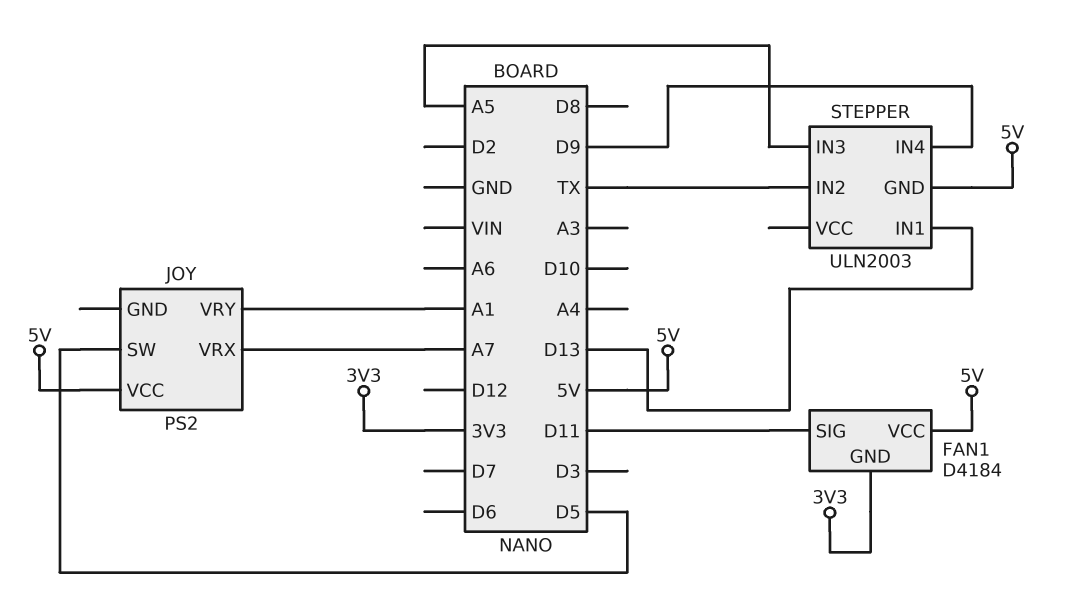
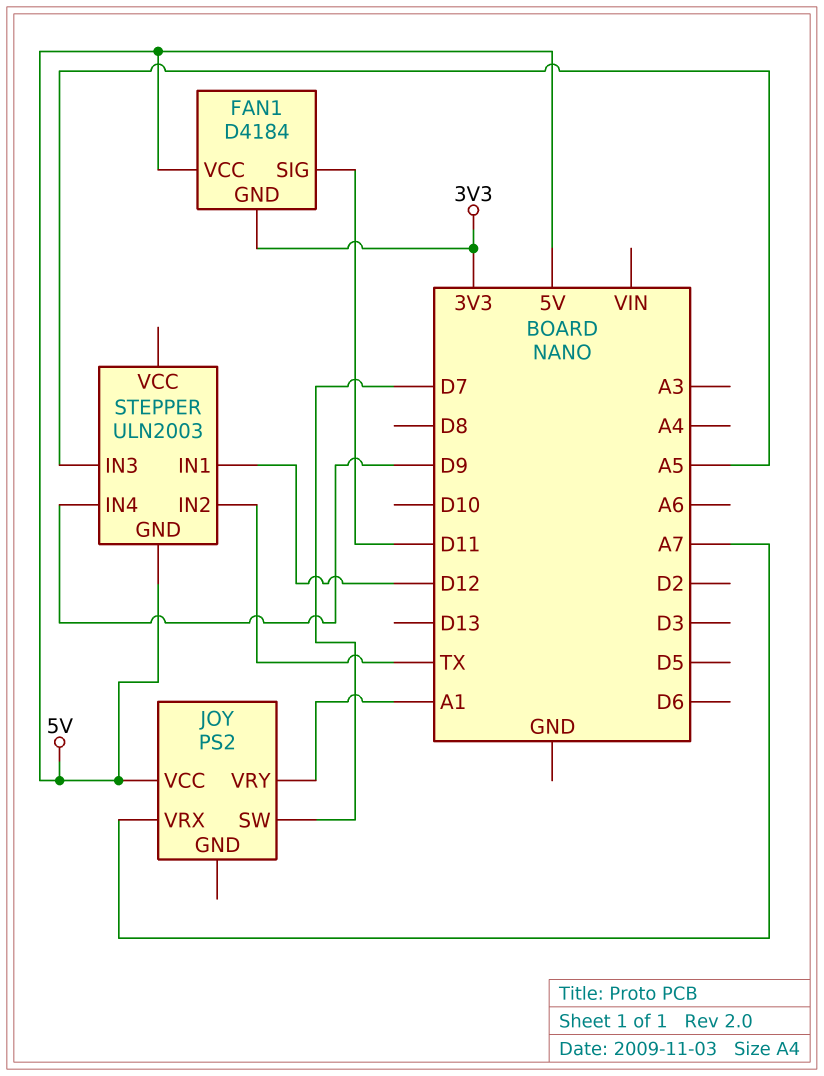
JOY pin SW: D5 -> D7
STEPPER pin IN1: D13 -> D12

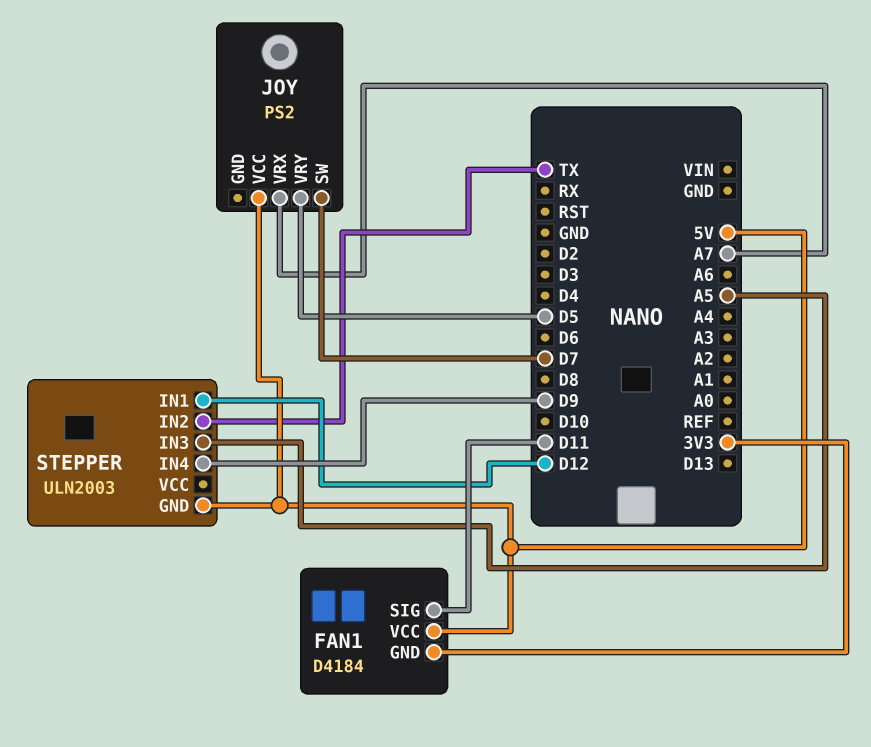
JOY pin VRY: A1 -> D5

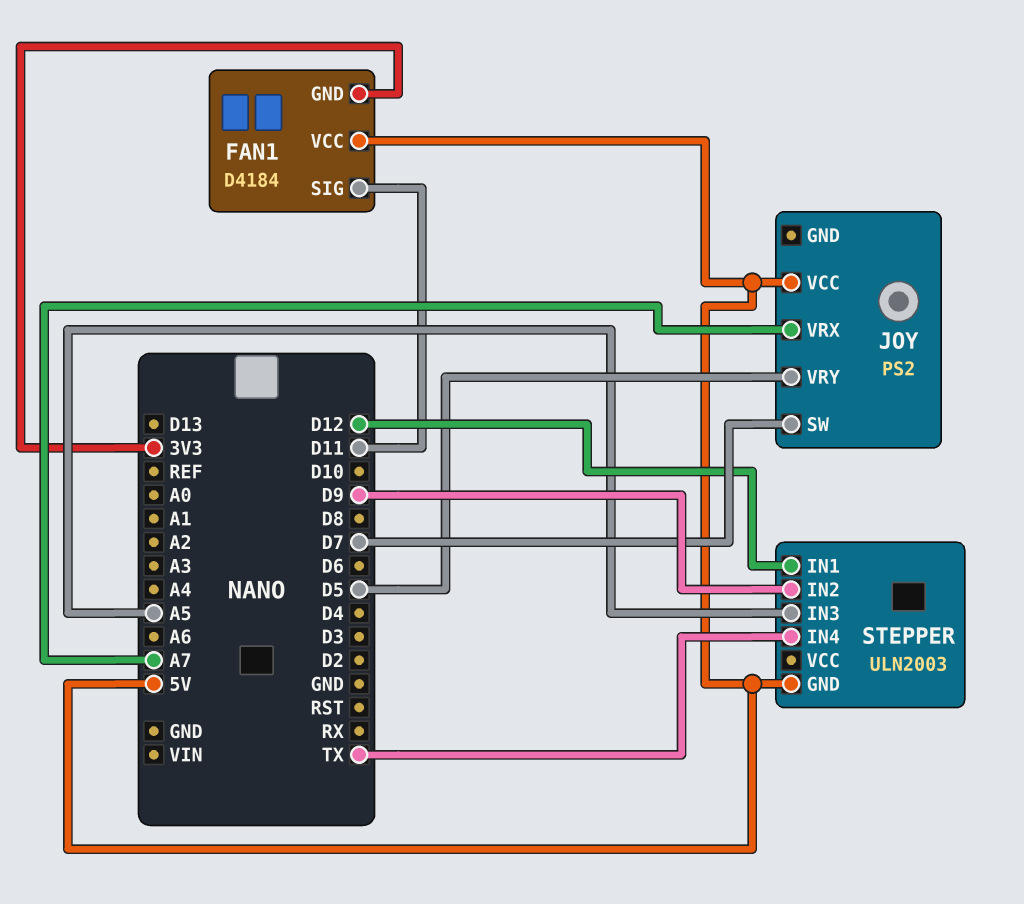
STEPPER pin IN2: TX -> D9
STEPPER pin IN4: D9 -> TX

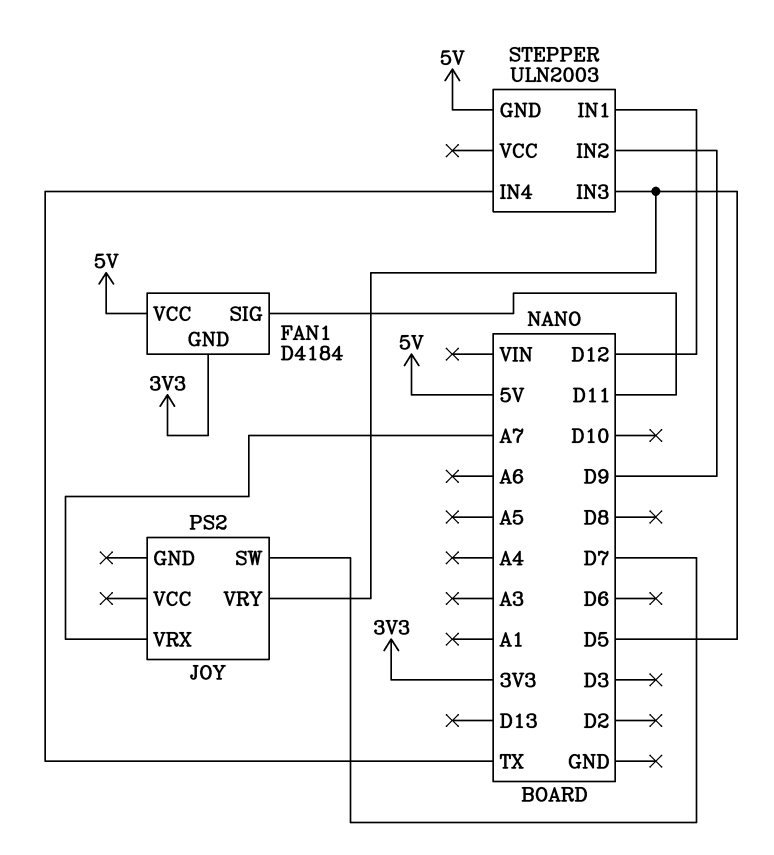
JOY pin VCC: 5V -> none
STEPPER pin IN3: A5 -> D5

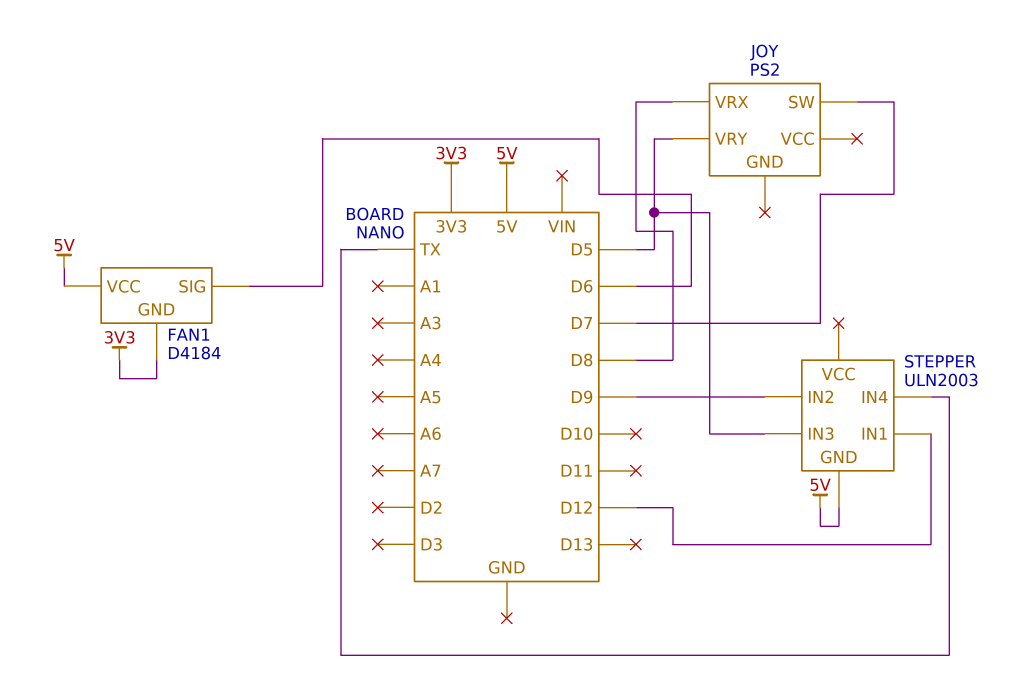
FAN1 pin SIG: D11 -> D6
JOY pin VRX: A7 -> D8

